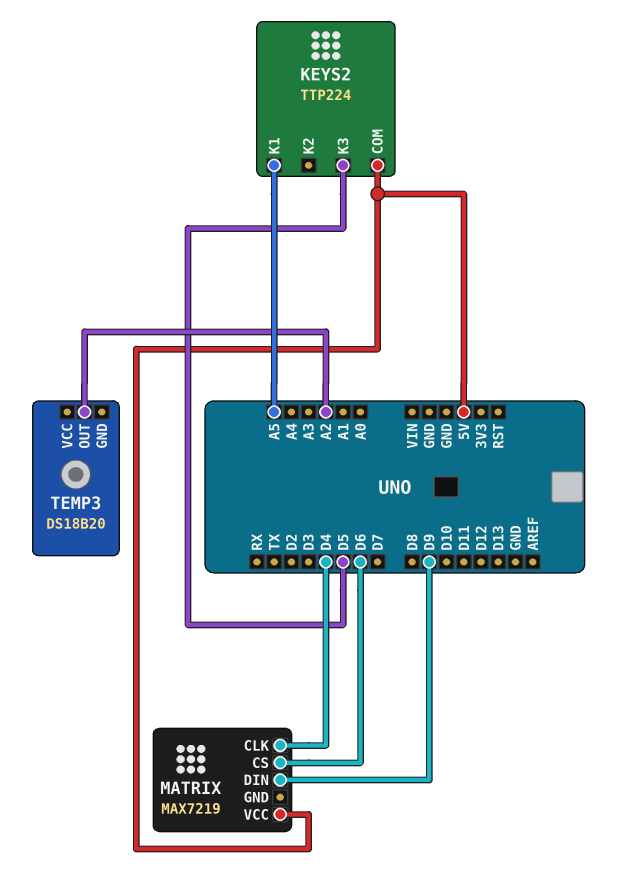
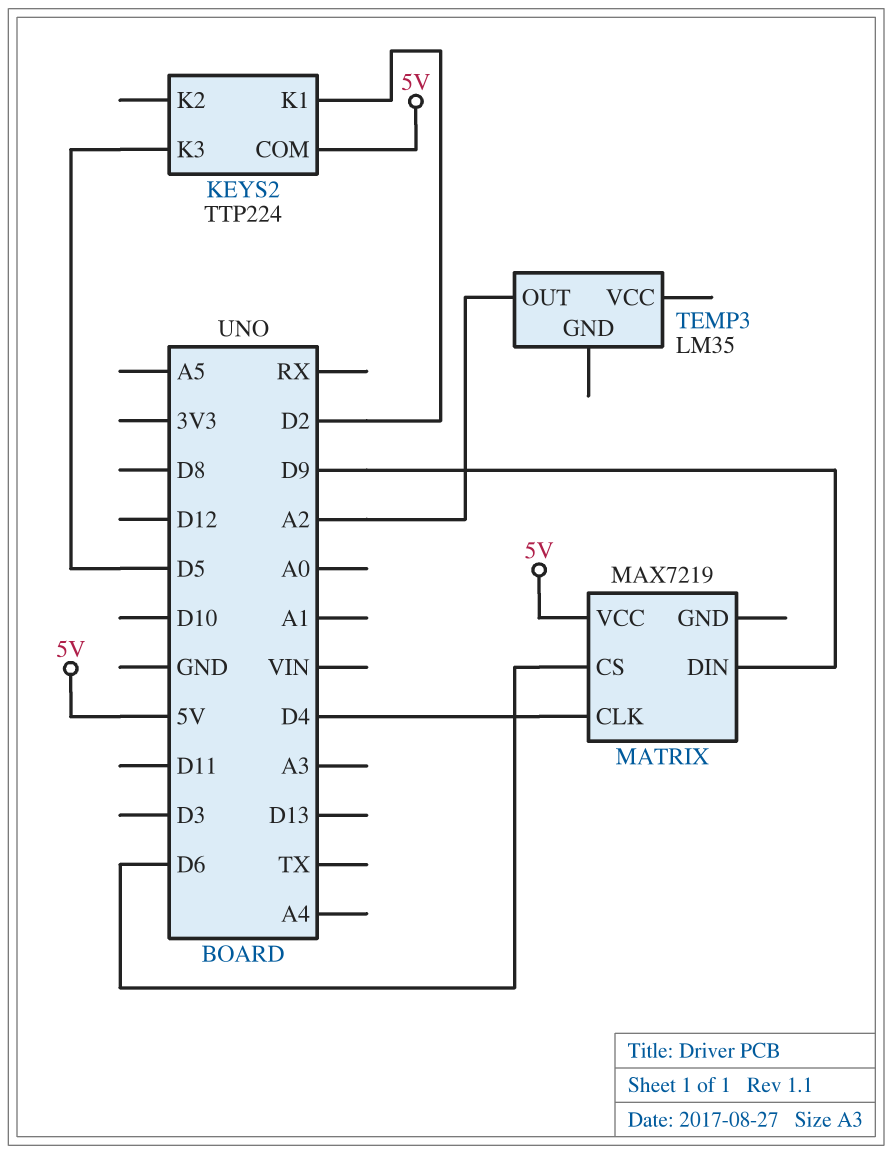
KEYS2 pin K1: A5 -> D2
TEMP3: DS18B20 -> LM35

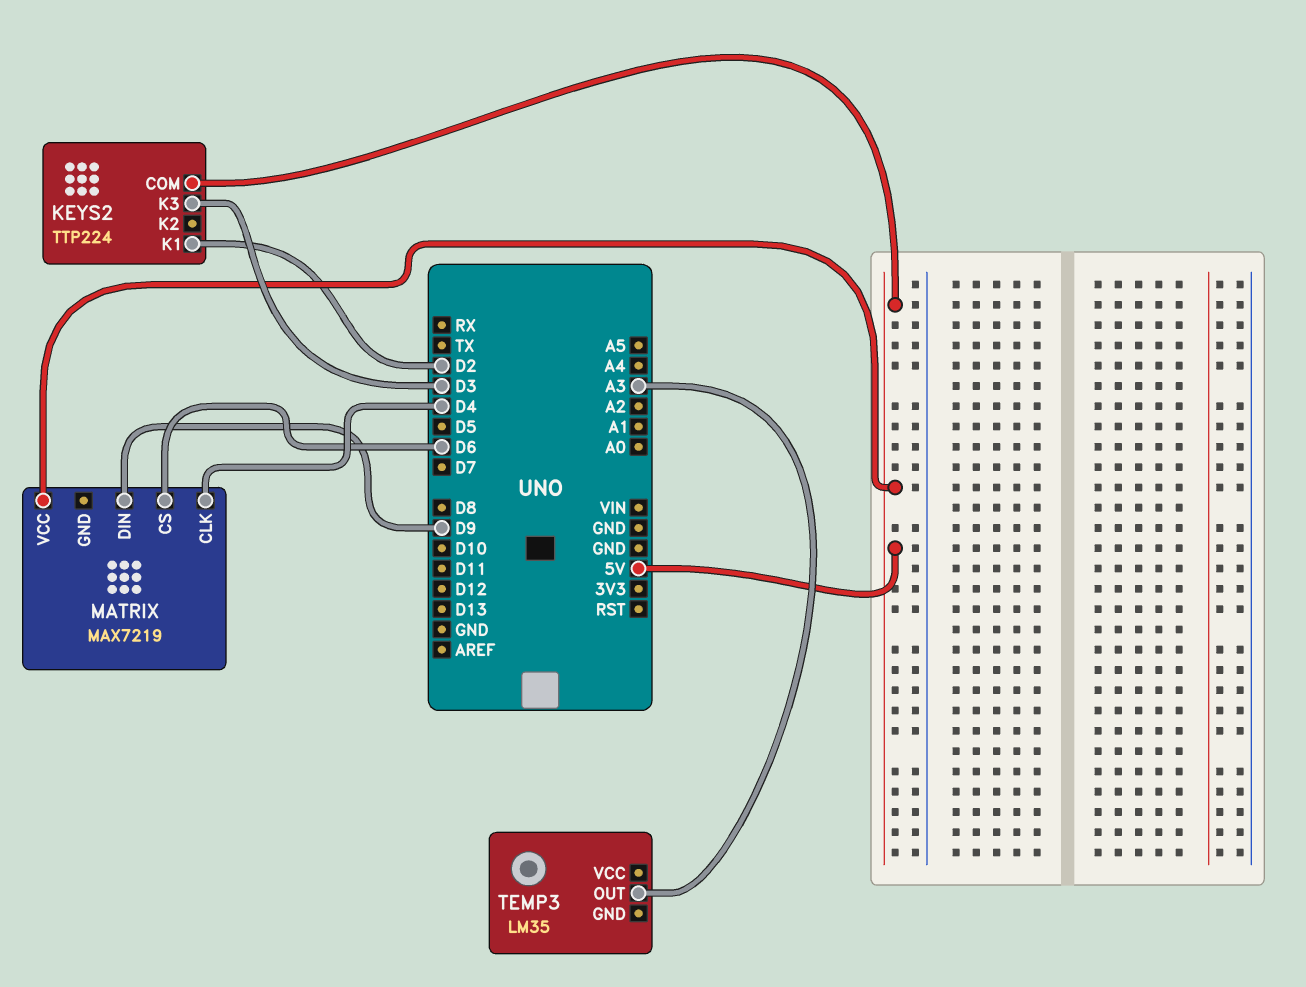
KEYS2 pin K3: D5 -> D3
TEMP3 pin OUT: A2 -> A3

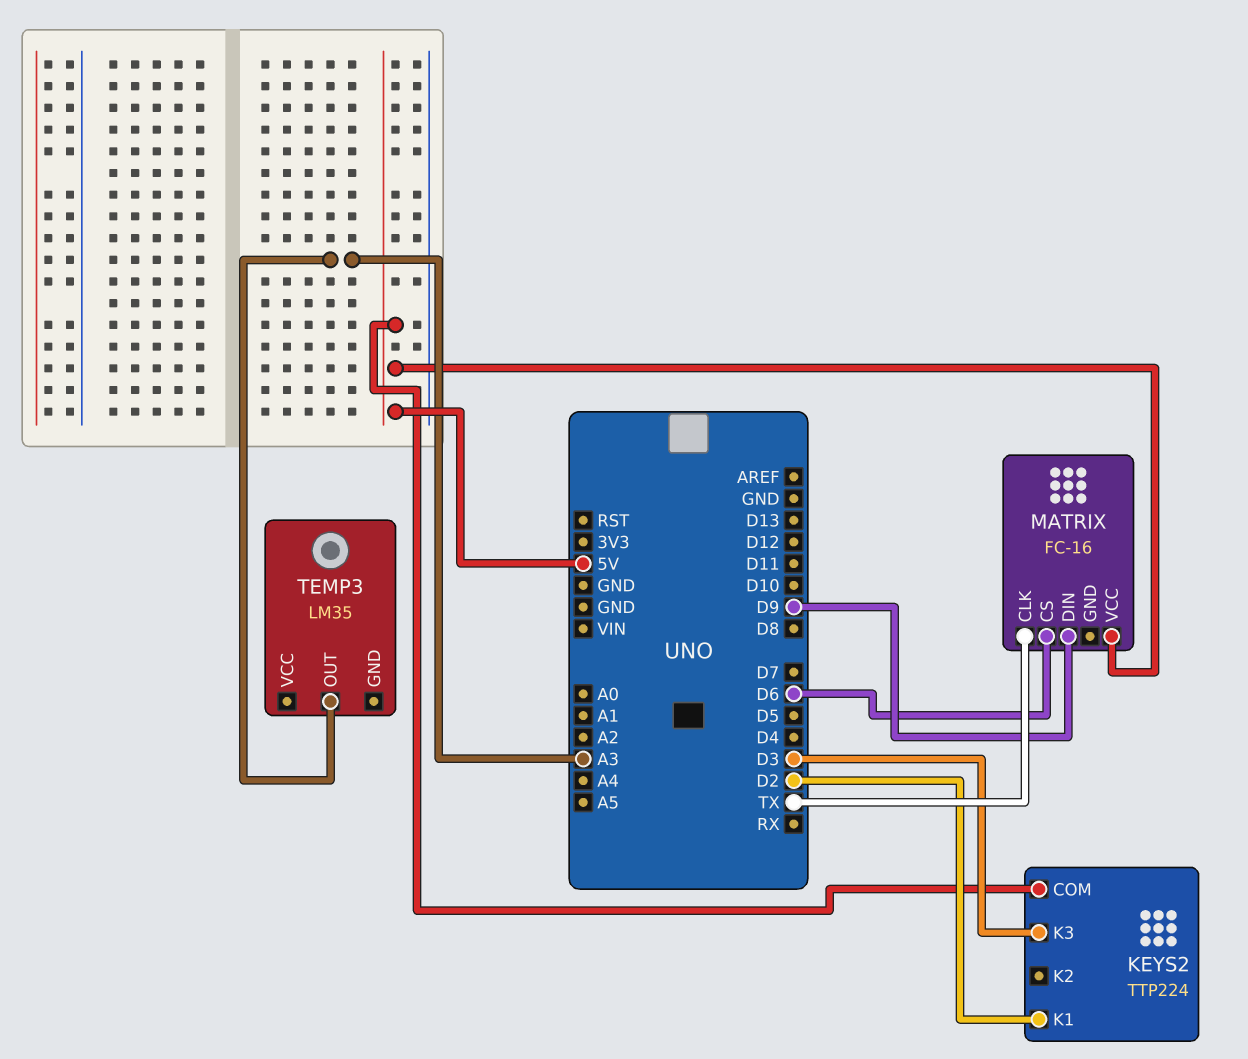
MATRIX: MAX7219 -> FC-16
MATRIX pin CLK: D4 -> TX

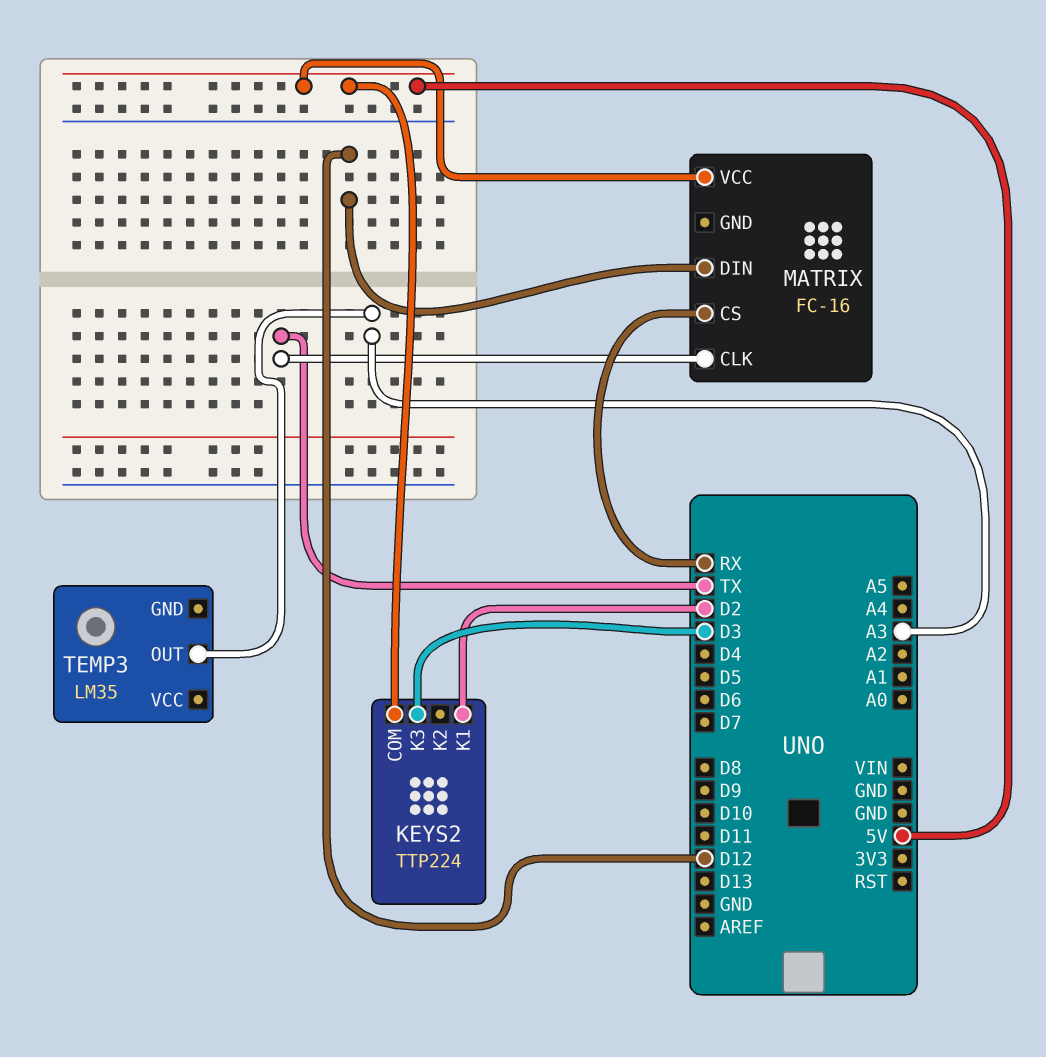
MATRIX pin CS: D6 -> RX
MATRIX pin DIN: D9 -> D12

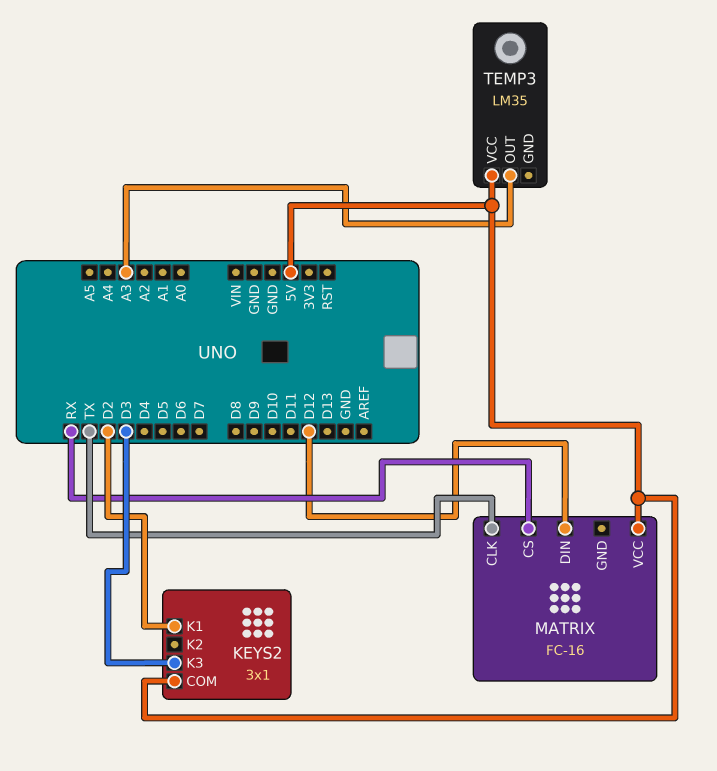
KEYS2: TTP224 -> 3x1
TEMP3 pin VCC: none -> 5V

